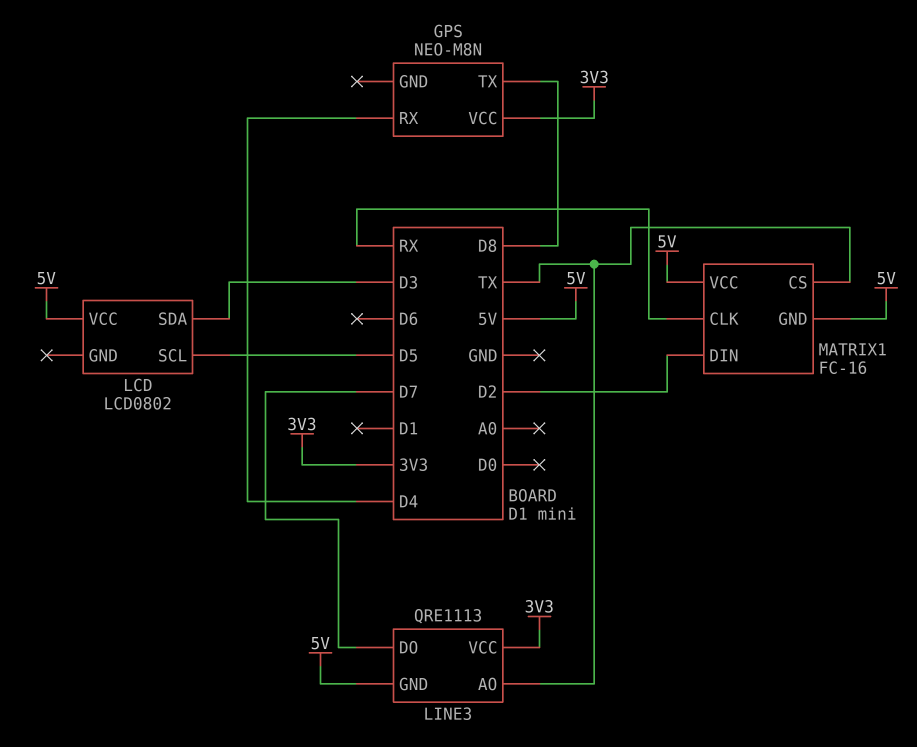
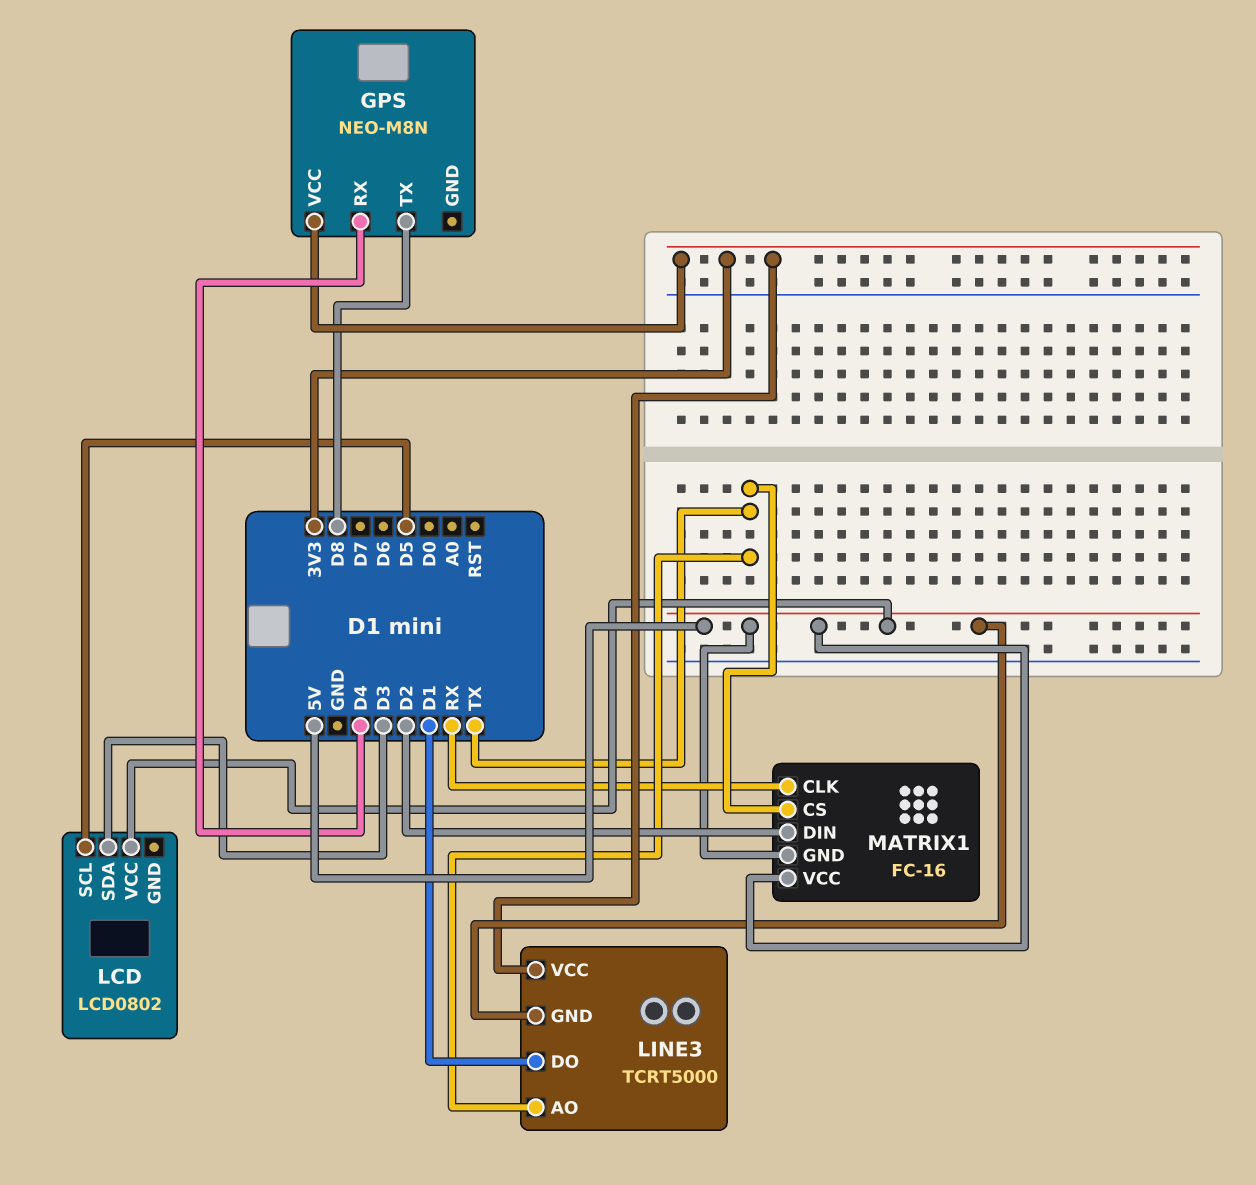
LINE3: QRE1113 -> TCRT5000
LINE3 pin DO: D7 -> D1

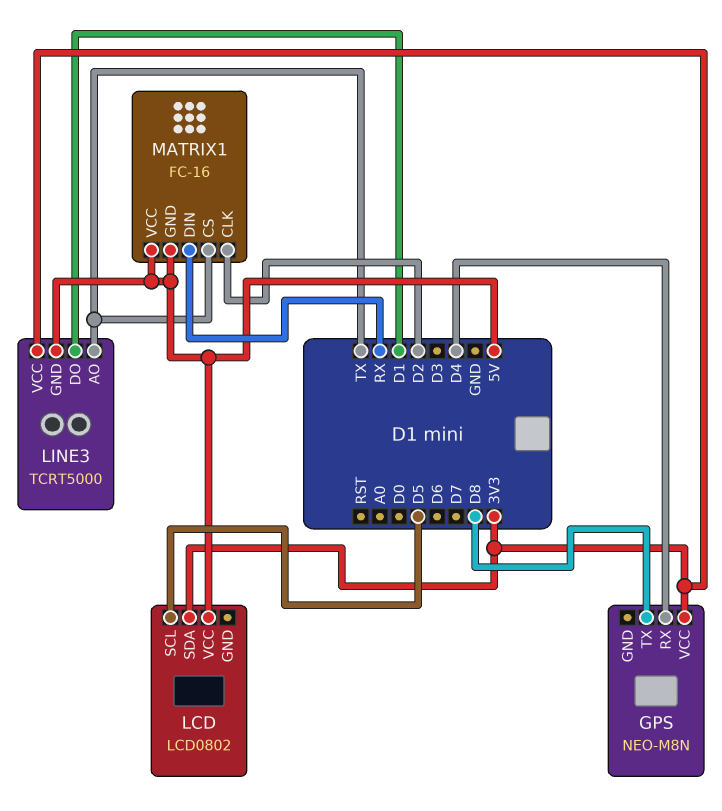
LCD pin SDA: D3 -> 3V3
MATRIX1 pin CLK: RX -> D2
MATRIX1 pin DIN: D2 -> RX

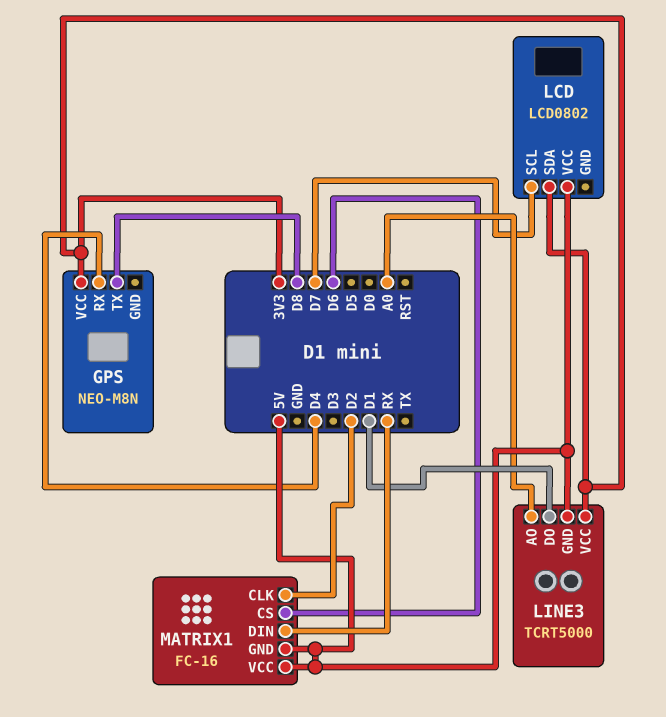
LCD pin SCL: D5 -> D7
LINE3 pin AO: TX -> A0
MATRIX1 pin CS: TX -> D6

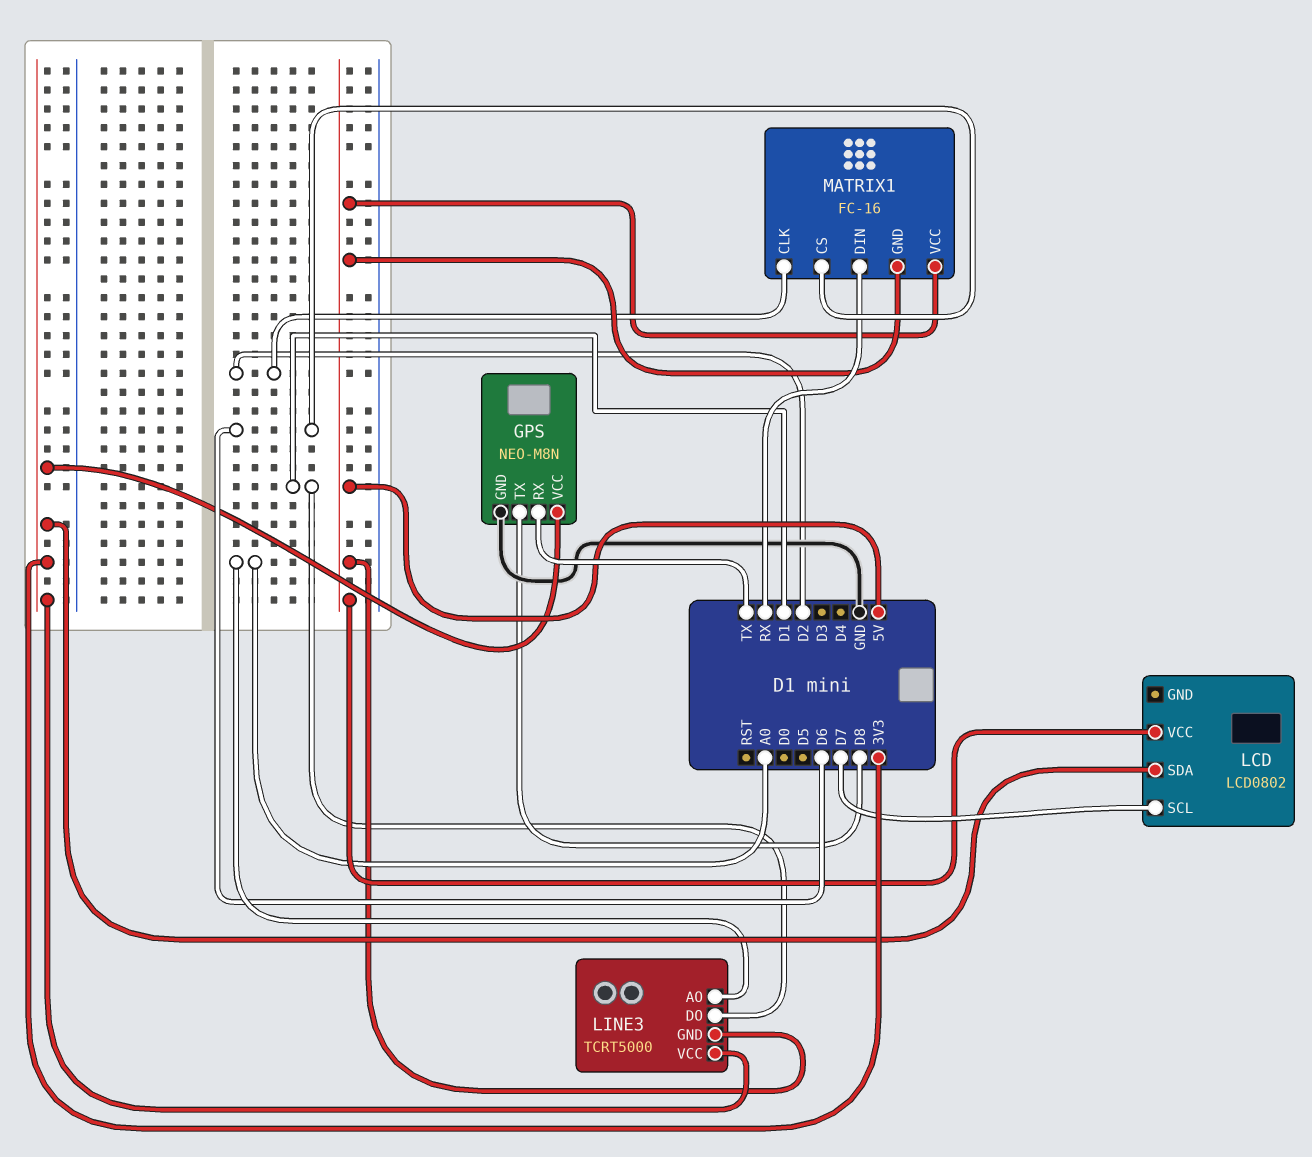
GPS pin GND: none -> GND
GPS pin RX: D4 -> TX

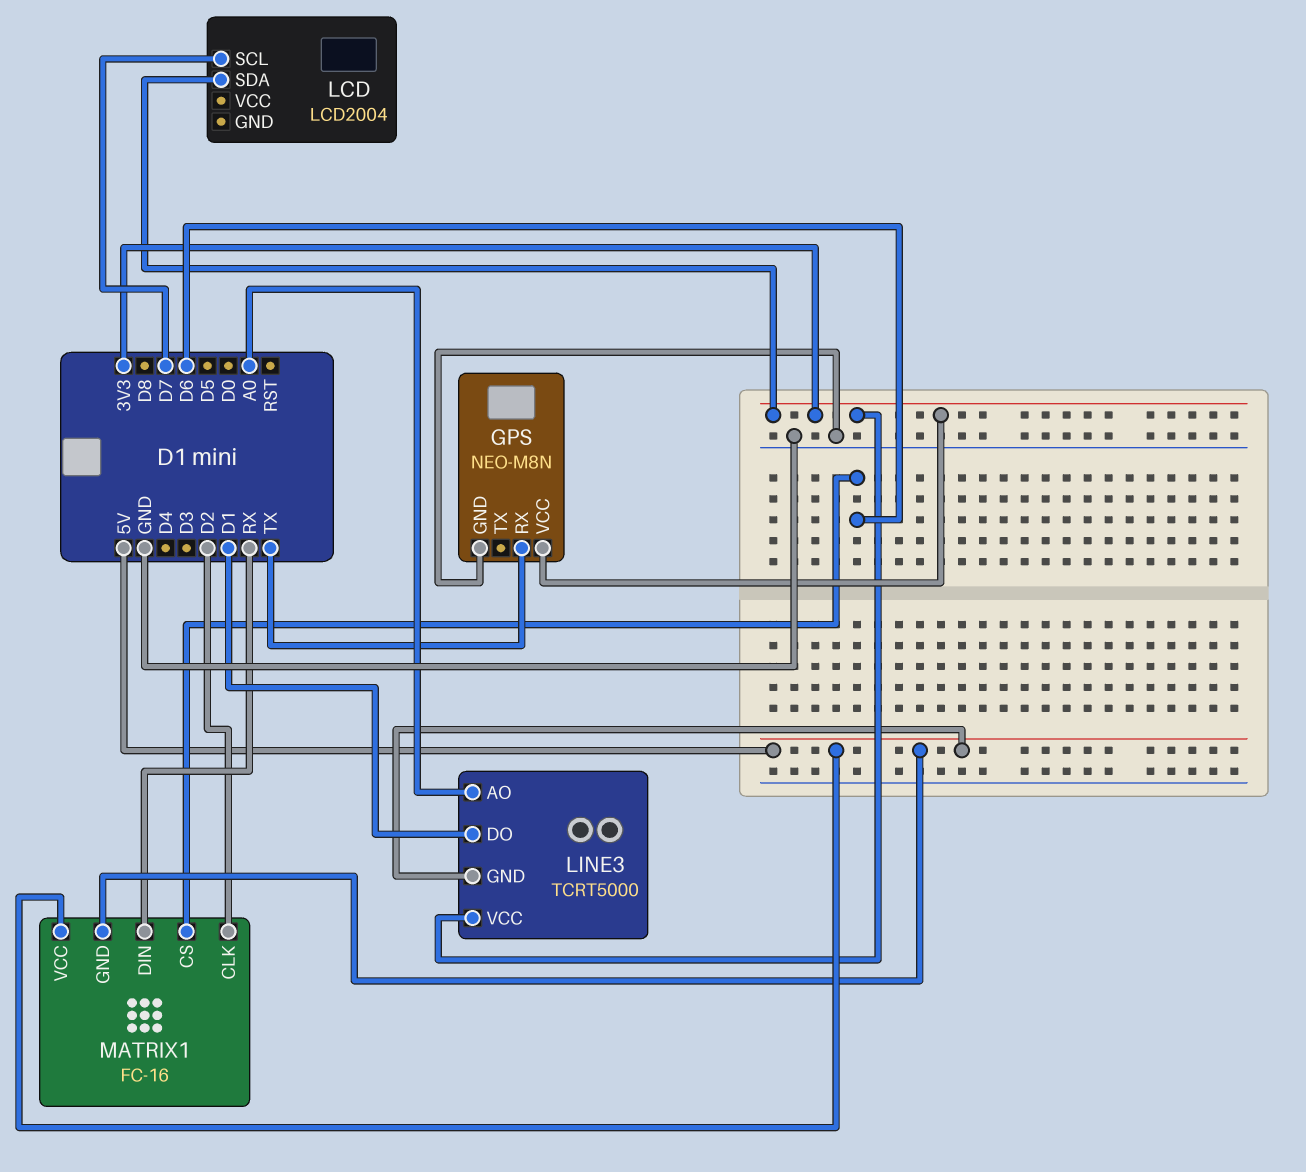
GPS pin TX: D8 -> none
LCD: LCD0802 -> LCD2004
LCD pin VCC: 5V -> none

